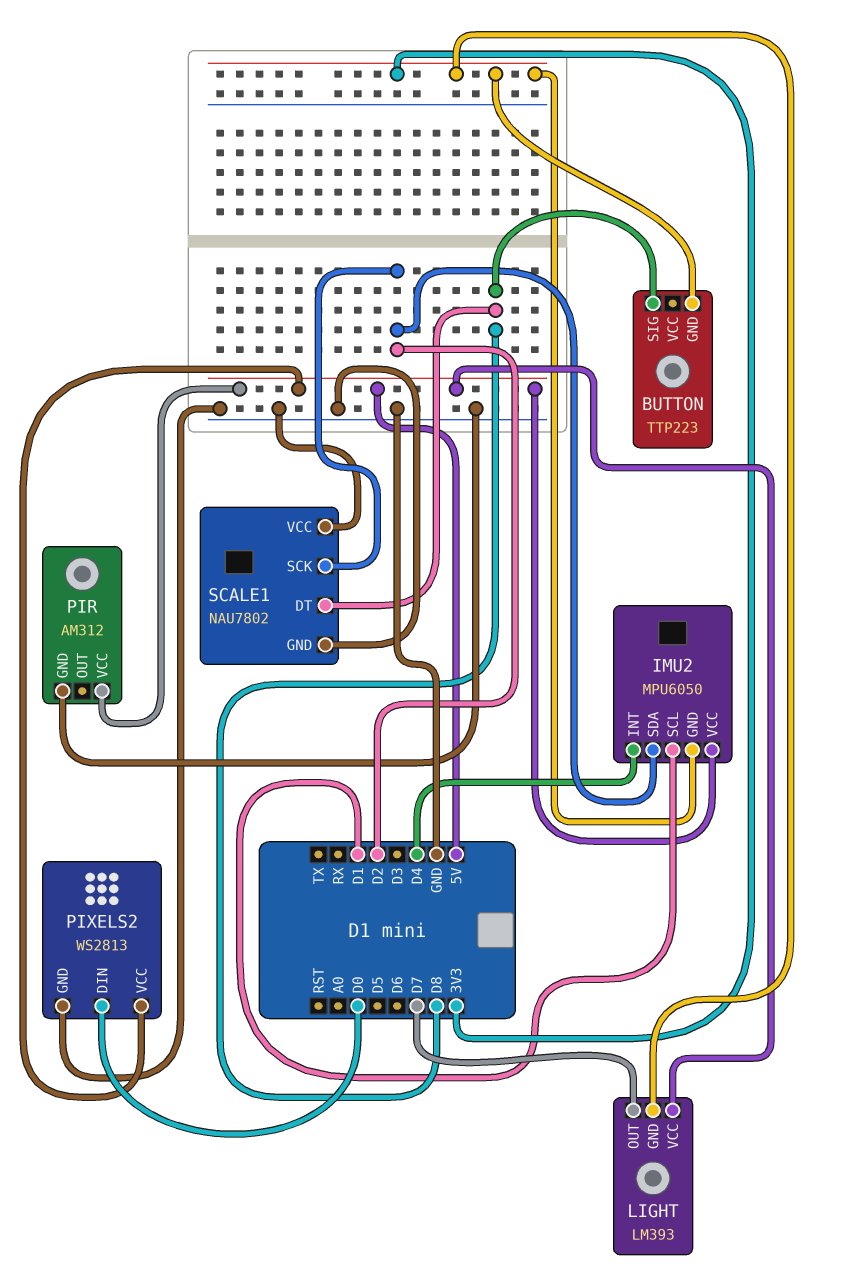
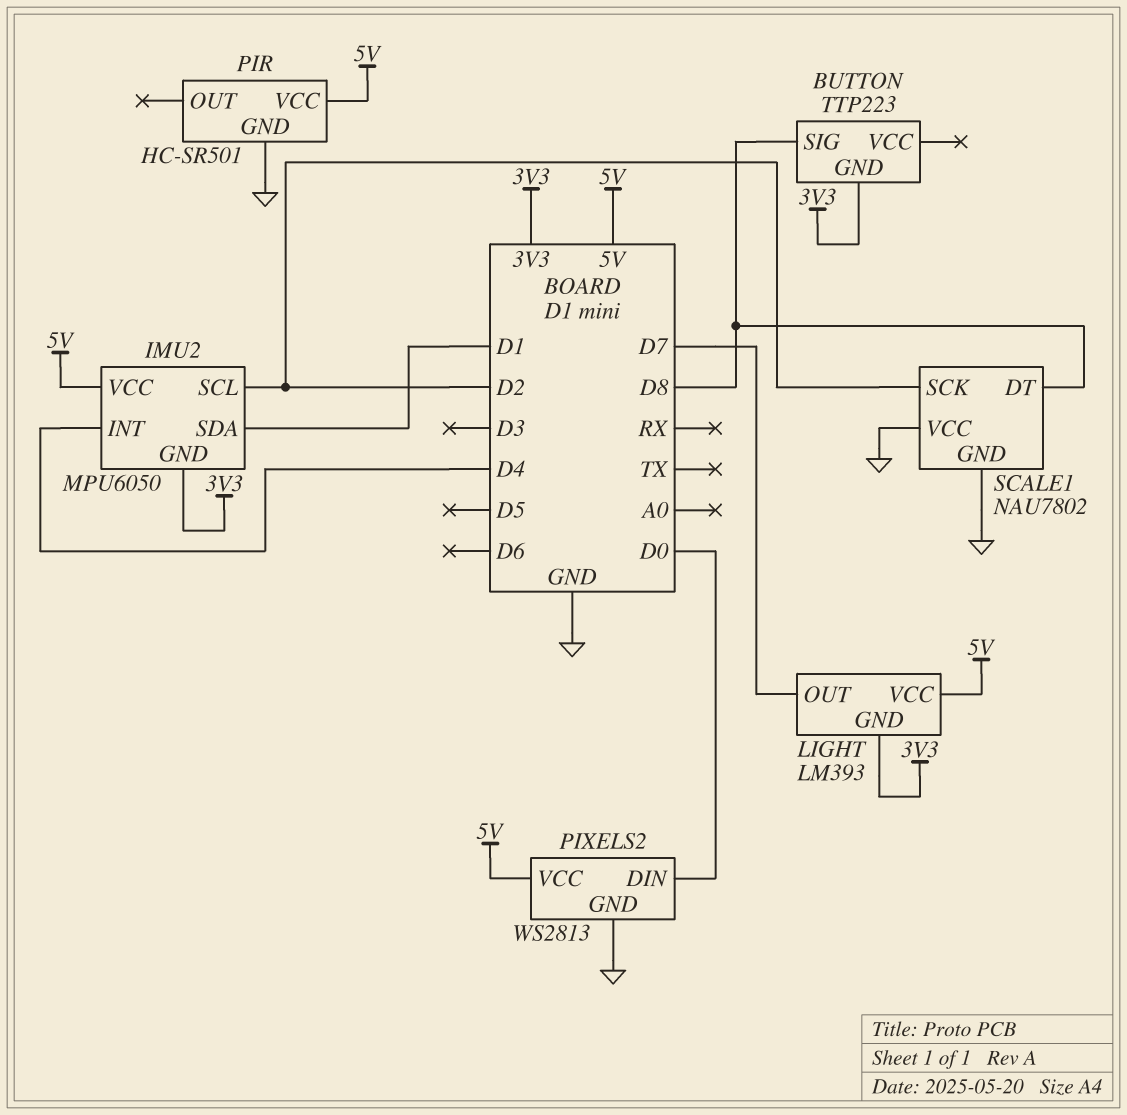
IMU2 pin SCL: D1 -> D2
IMU2 pin SDA: D2 -> D1
PIR: AM312 -> HC-SR501

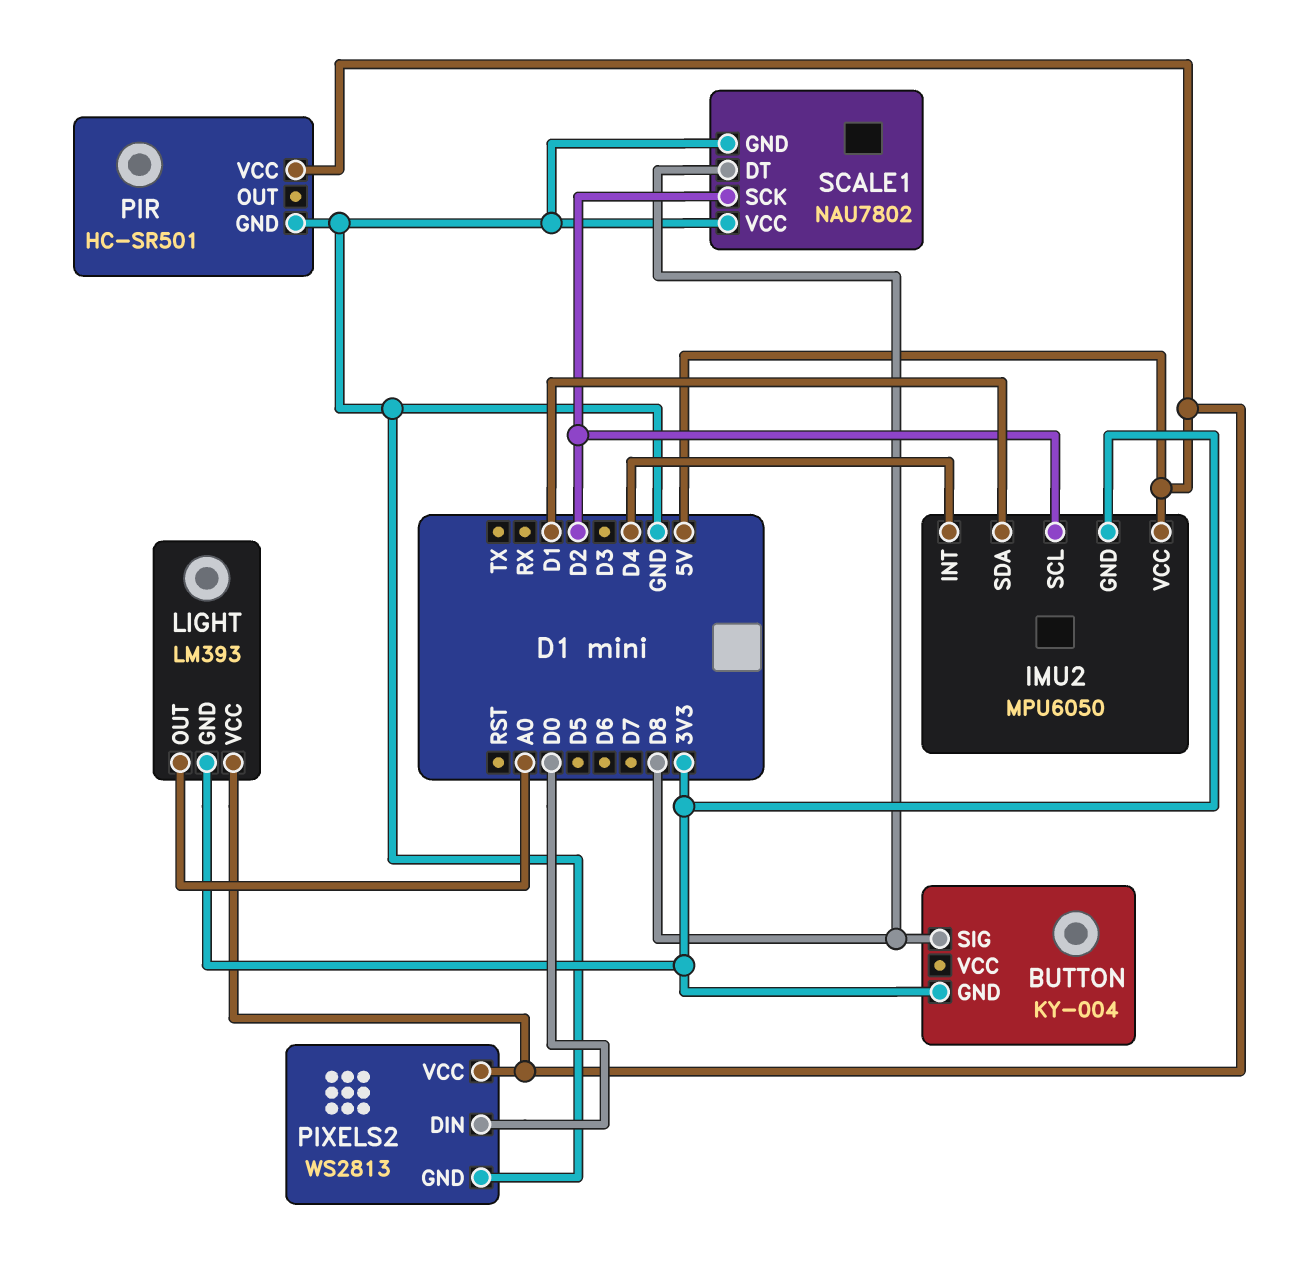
BUTTON: TTP223 -> KY-004
LIGHT pin OUT: D7 -> A0

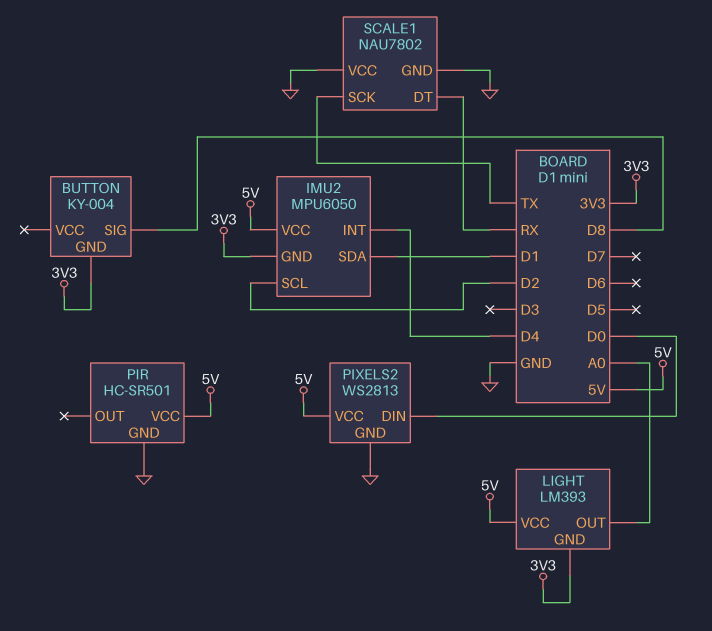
SCALE1 pin DT: D8 -> RX
SCALE1 pin SCK: D2 -> TX

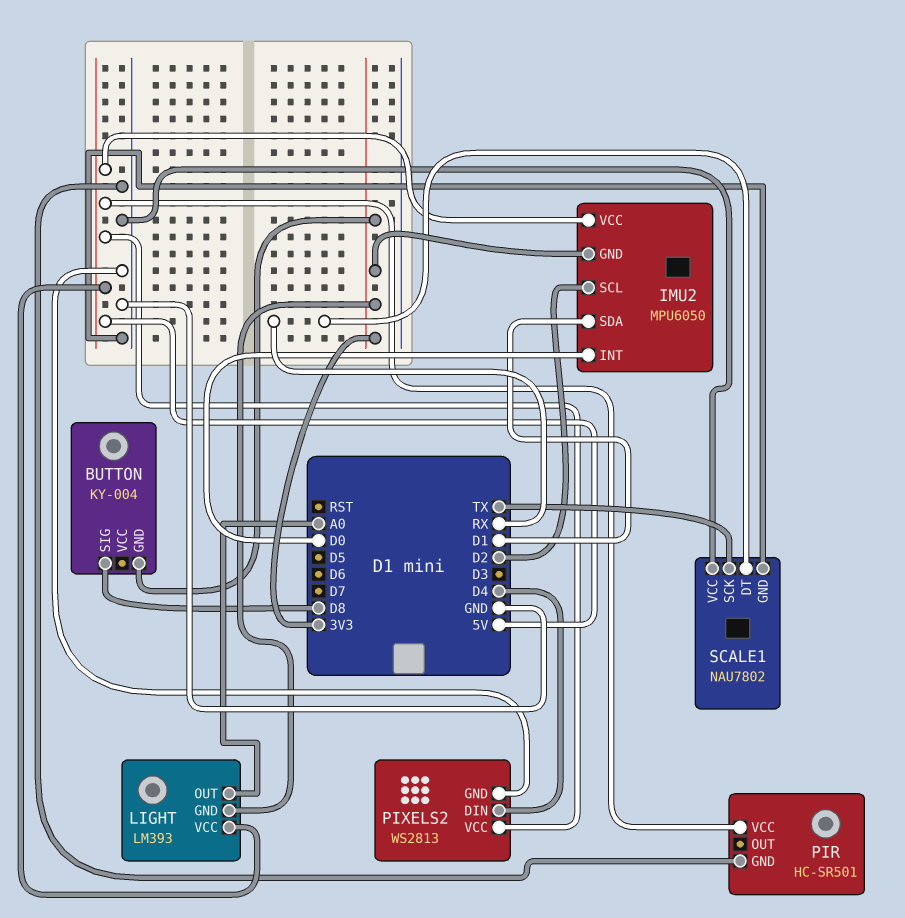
IMU2 pin INT: D4 -> D0
PIXELS2 pin DIN: D0 -> D4

